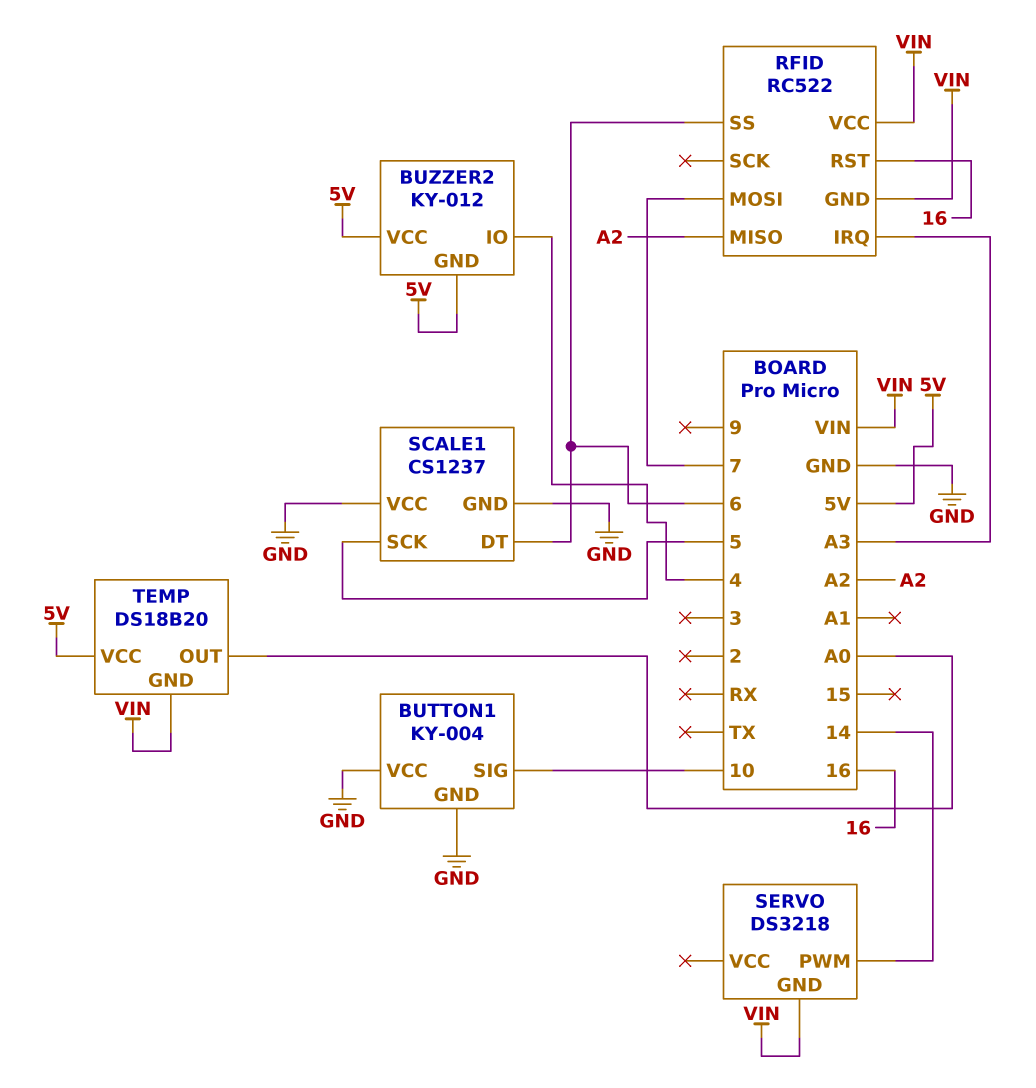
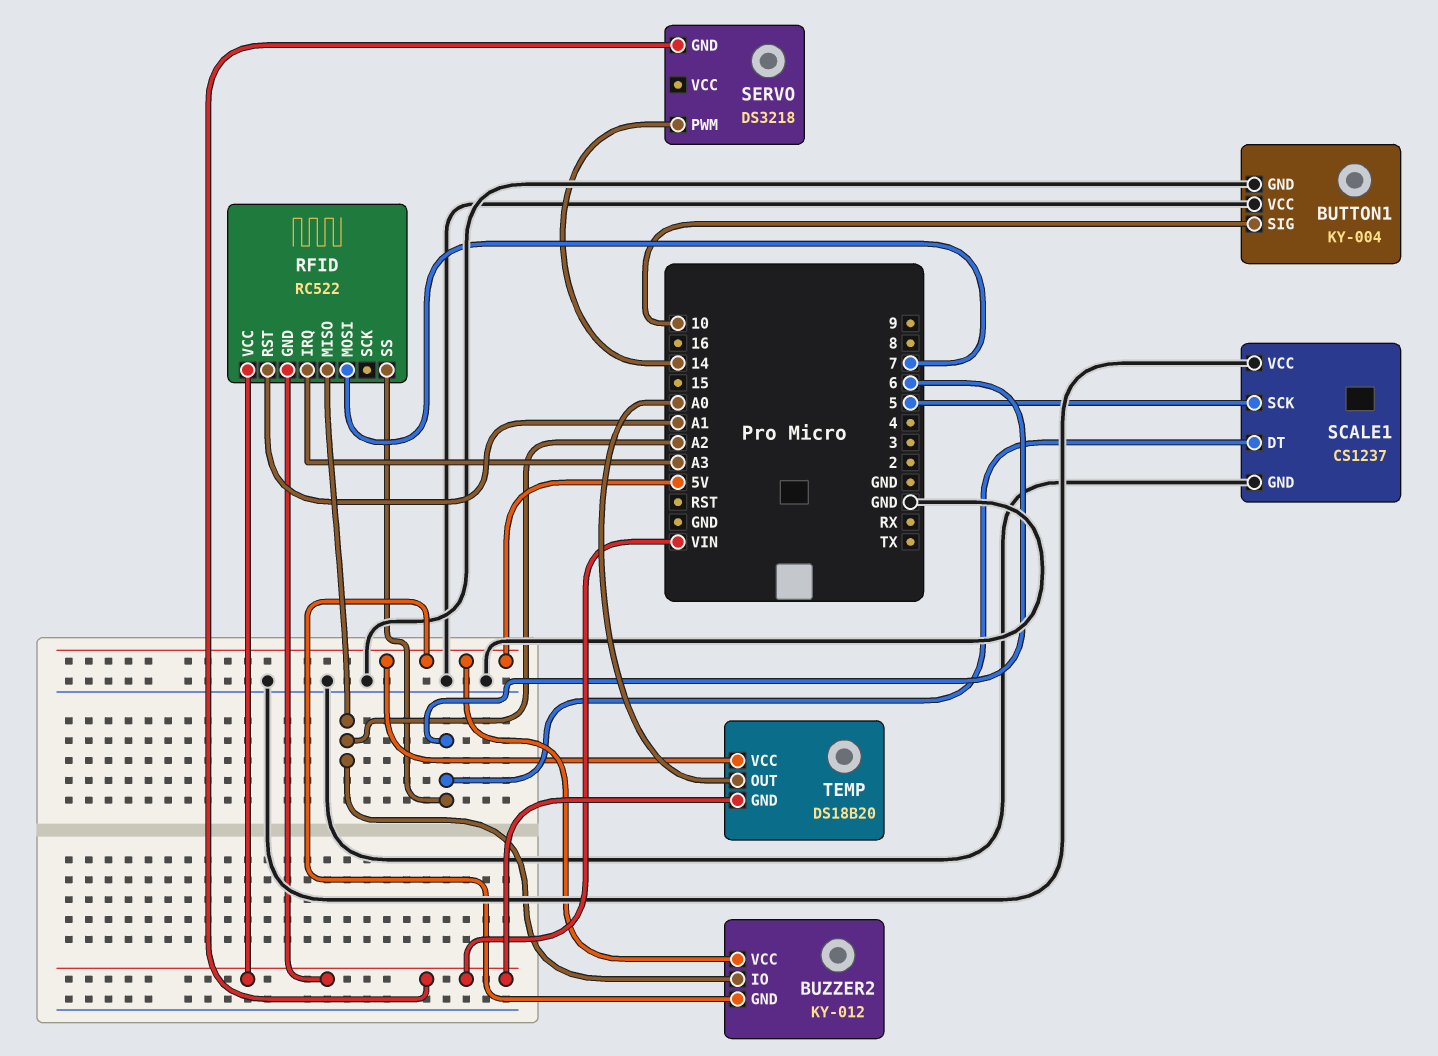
BUZZER2 pin IO: 4 -> A2
RFID pin RST: 16 -> A1

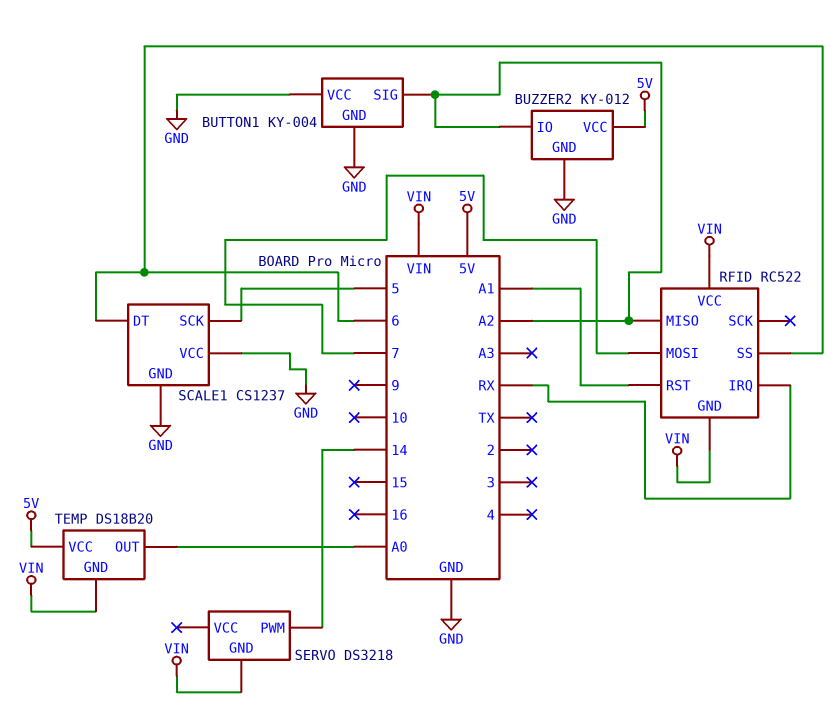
BUTTON1 pin SIG: 10 -> A2
BUZZER2 pin GND: 5V -> GND
RFID pin IRQ: A3 -> RX

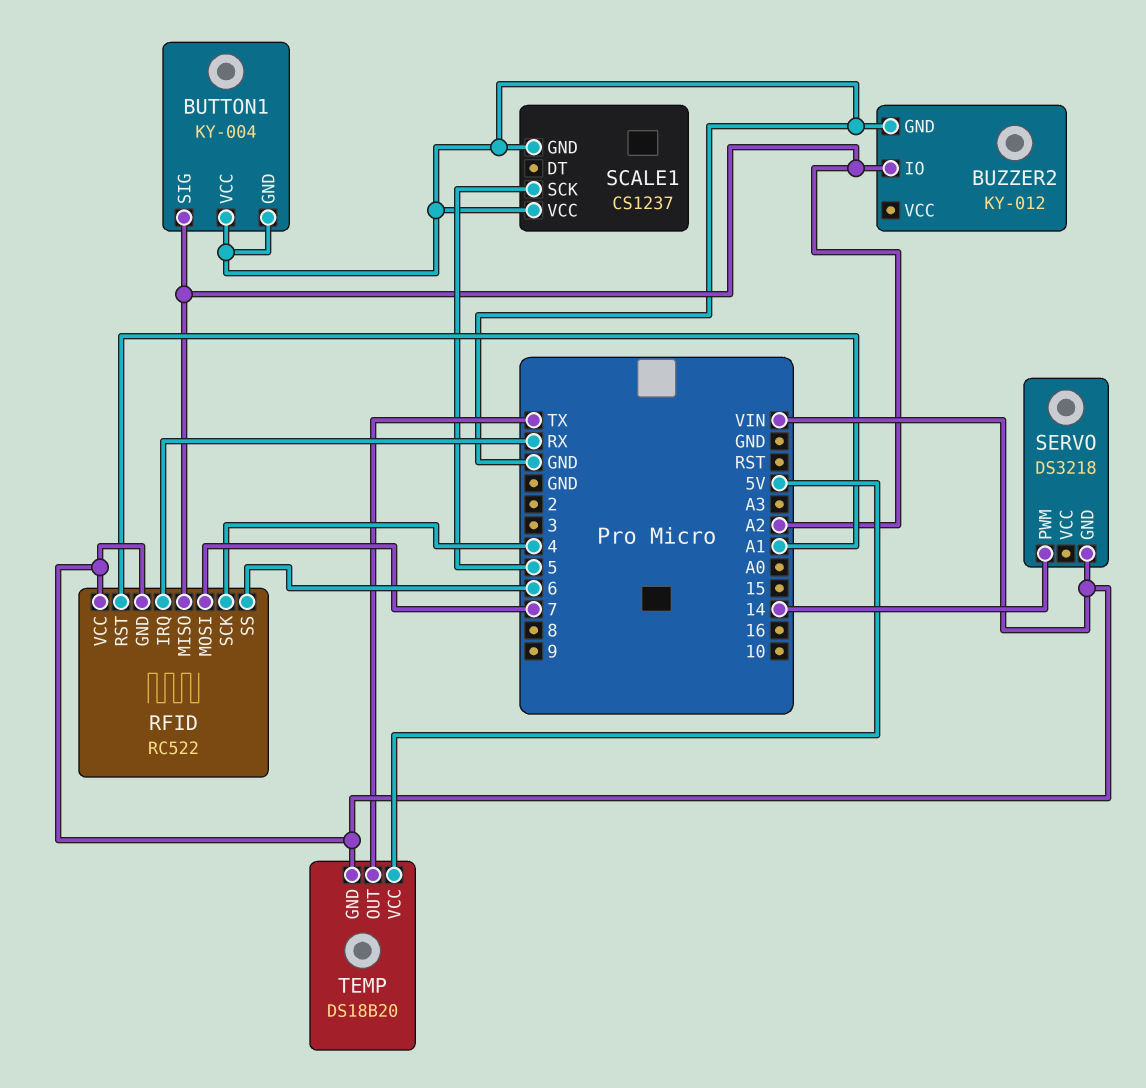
BUZZER2 pin VCC: 5V -> none
RFID pin SCK: none -> 4
SCALE1 pin DT: 6 -> none
TEMP pin OUT: A0 -> TX

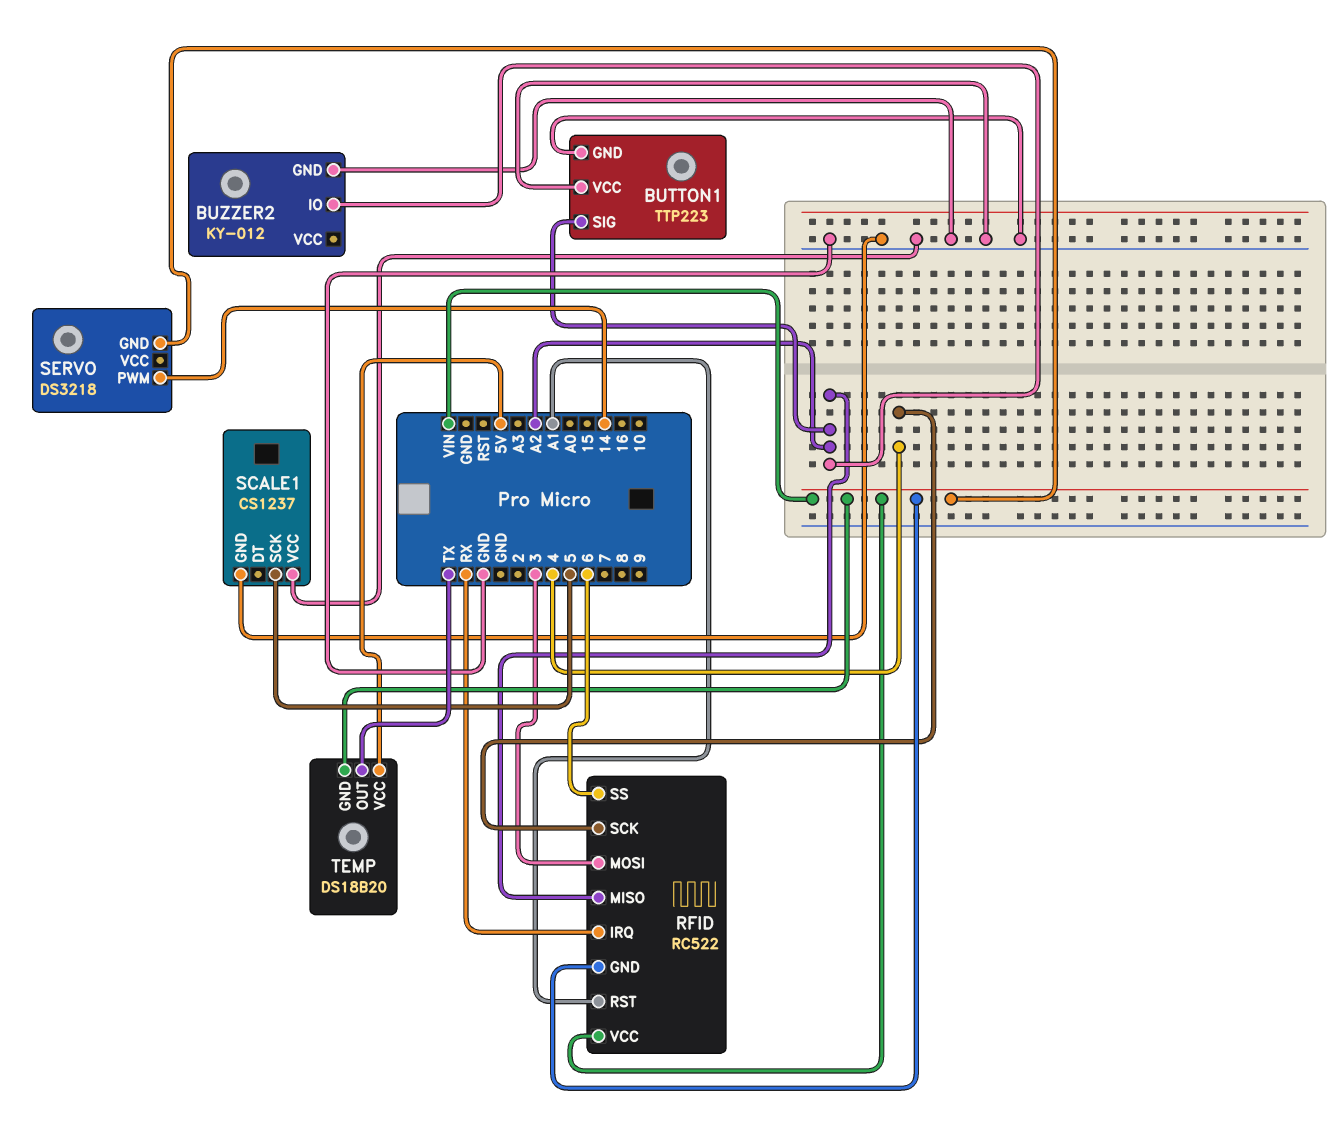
BUTTON1: KY-004 -> TTP223
RFID pin MOSI: 7 -> 3

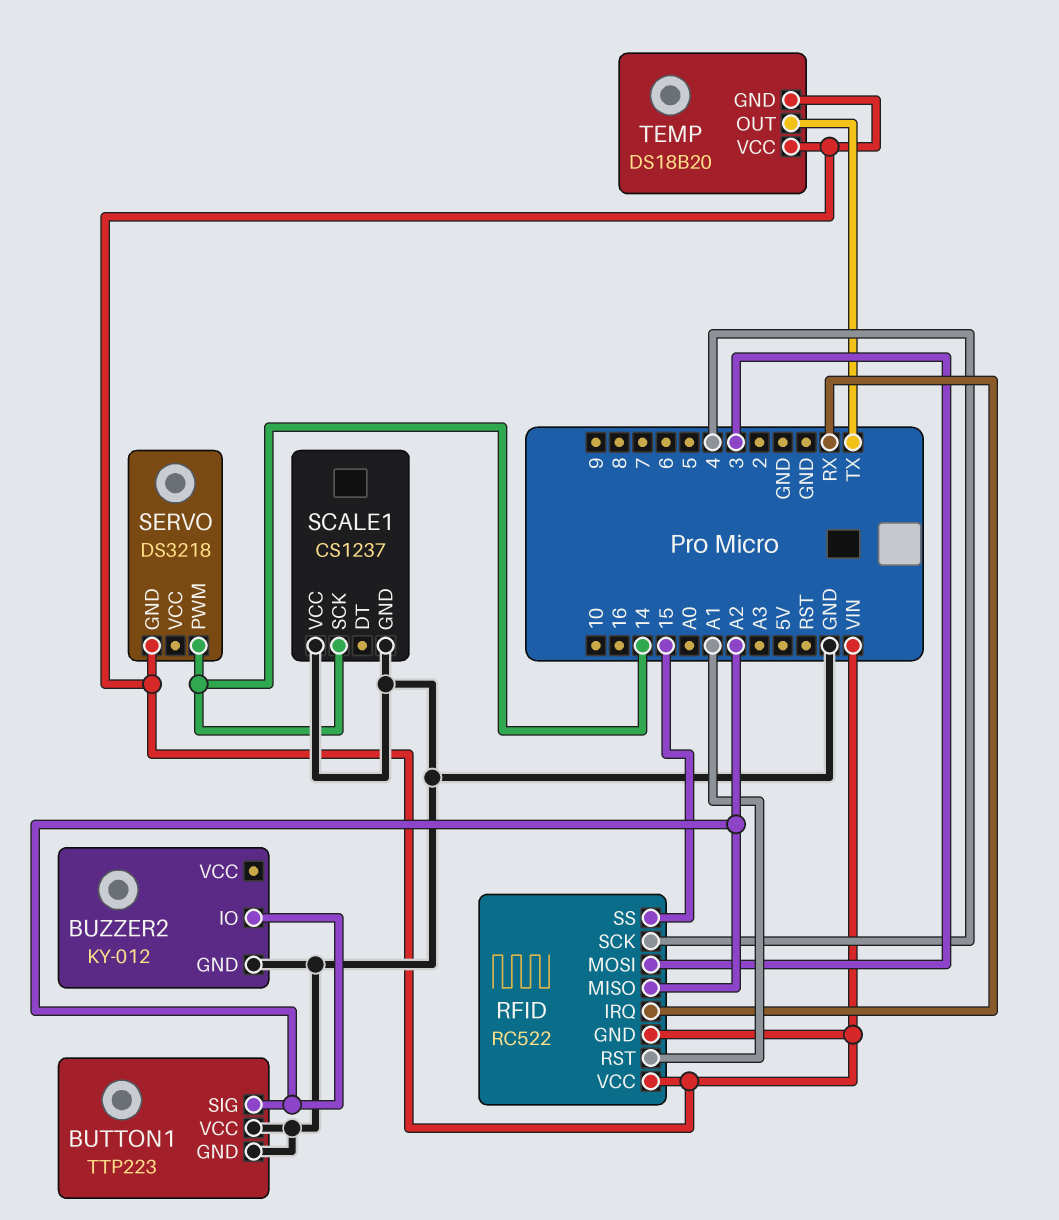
RFID pin SS: 6 -> 15
SCALE1 pin SCK: 5 -> 14
TEMP pin VCC: 5V -> VIN

